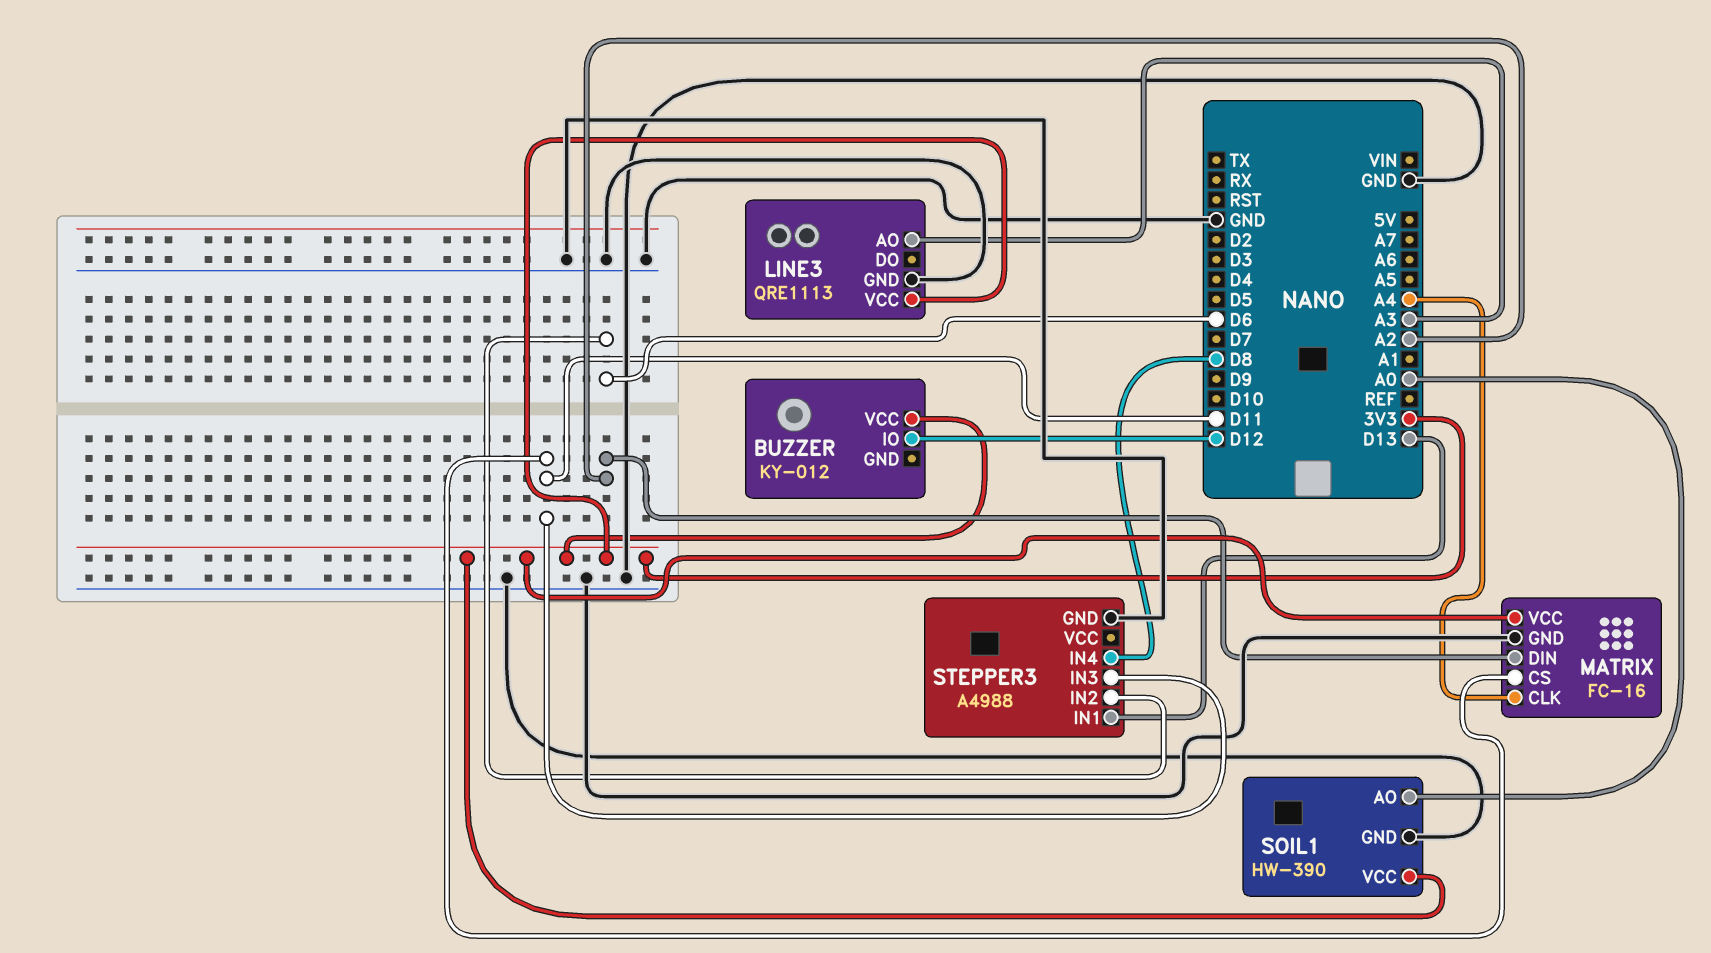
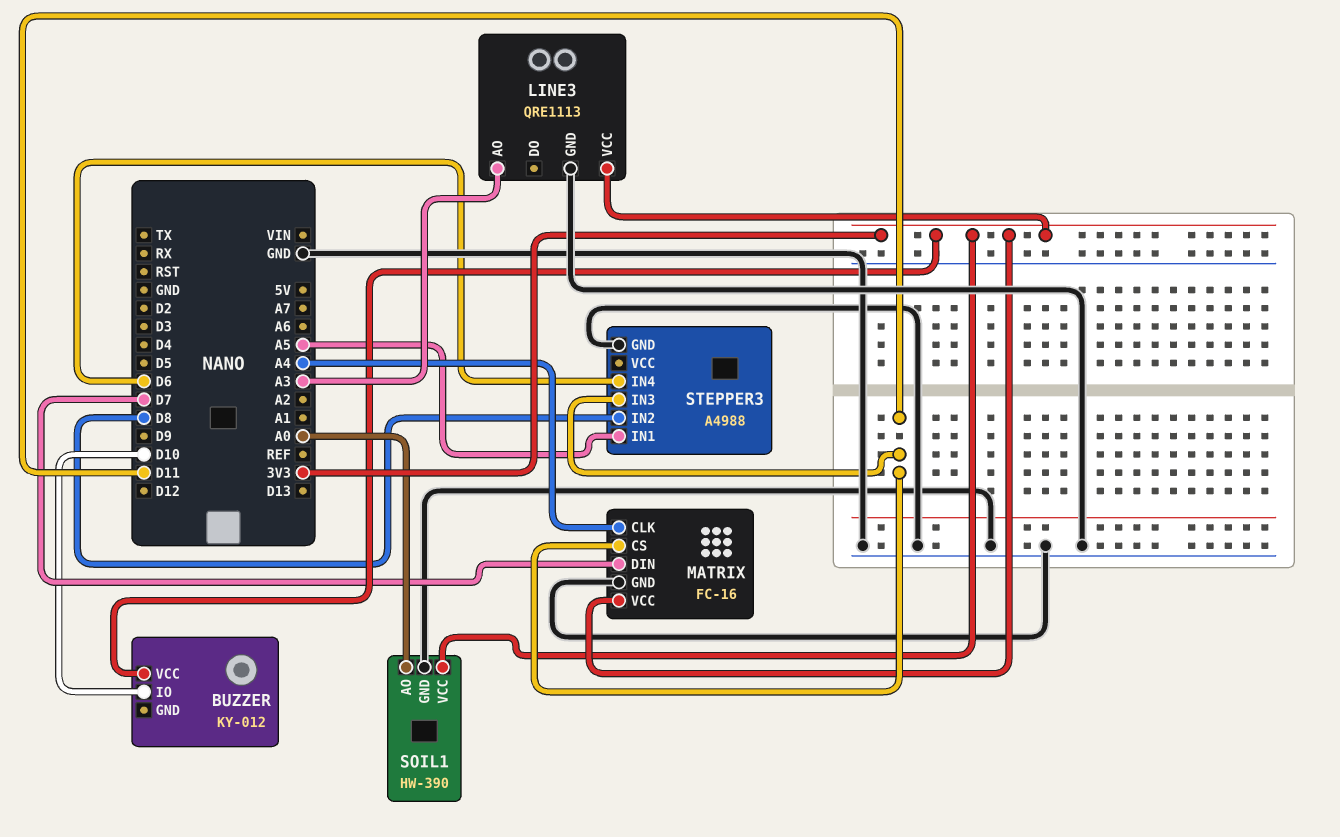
BUZZER pin IO: D12 -> D10
MATRIX pin DIN: A2 -> D7
STEPPER3 pin IN1: D13 -> A5
STEPPER3 pin IN2: D6 -> D8
STEPPER3 pin IN4: D8 -> D6

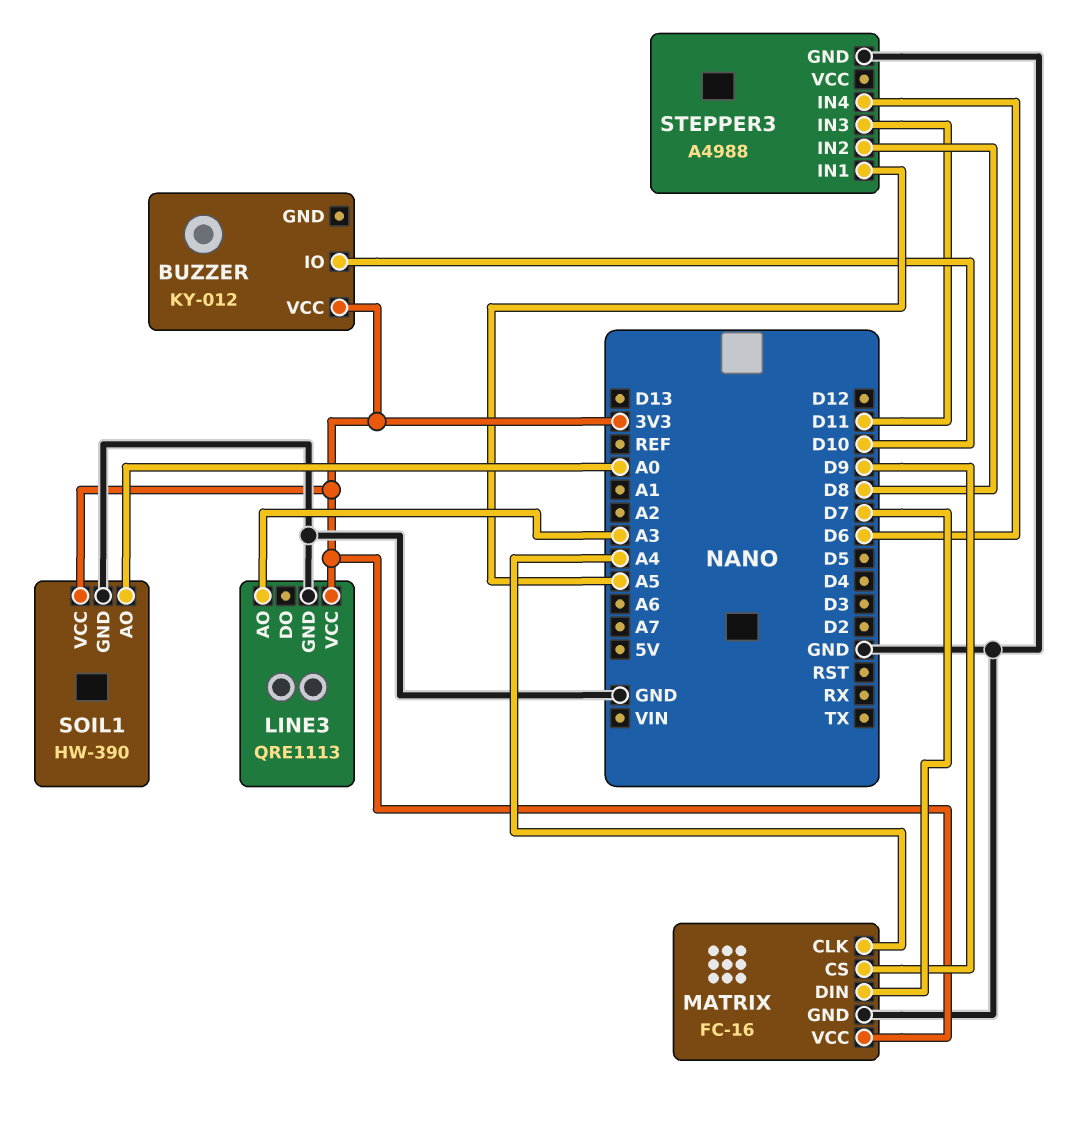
MATRIX pin CS: D11 -> D9

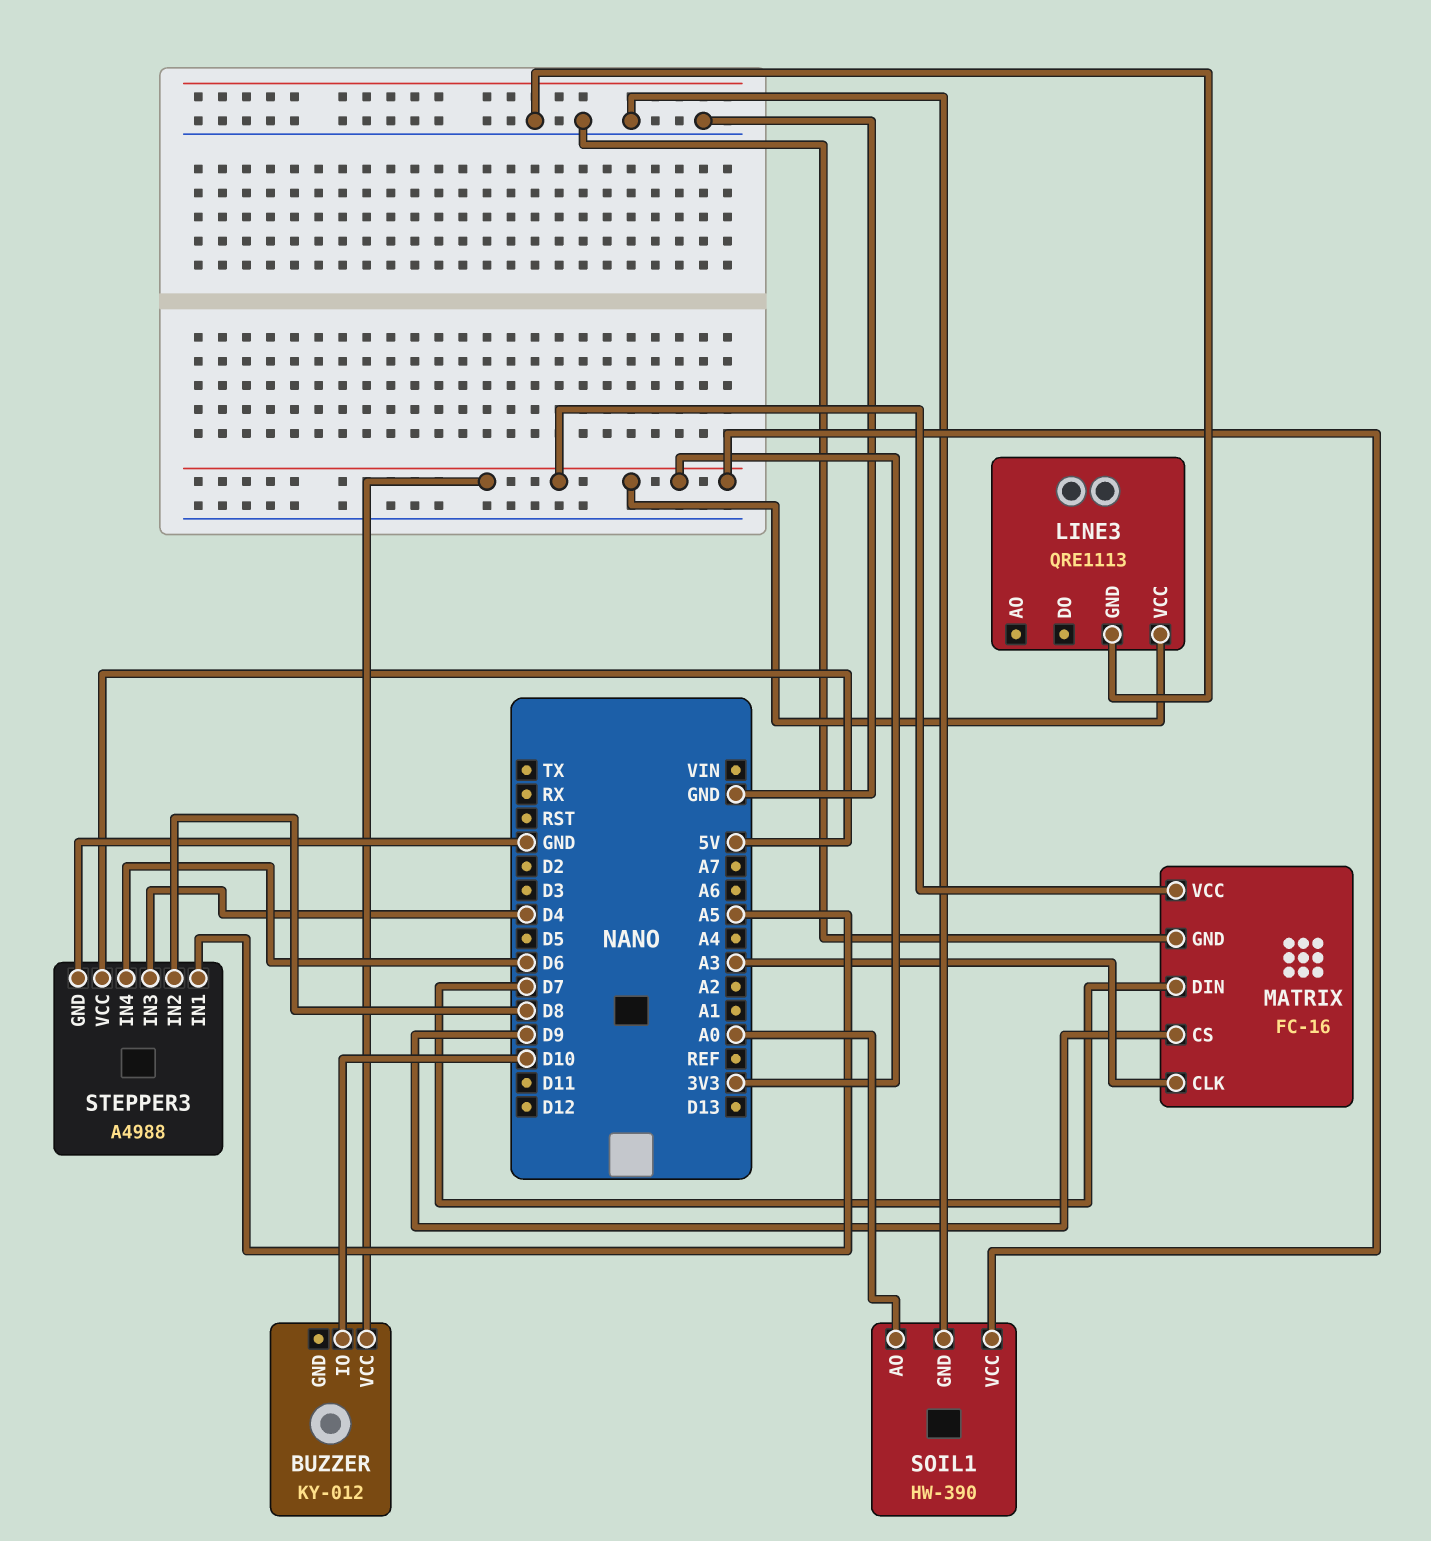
LINE3 pin AO: A3 -> none
MATRIX pin CLK: A4 -> A3
STEPPER3 pin IN3: D11 -> D4
STEPPER3 pin VCC: none -> 5V

